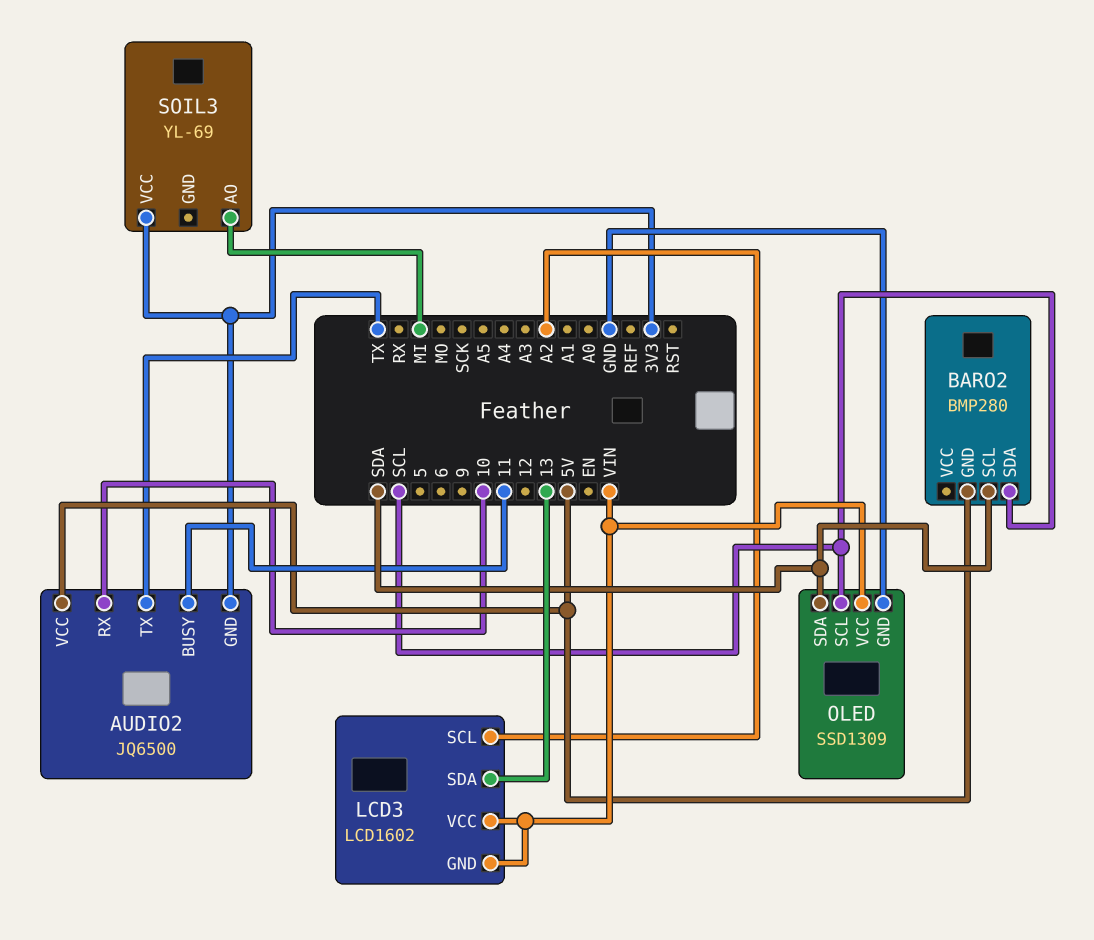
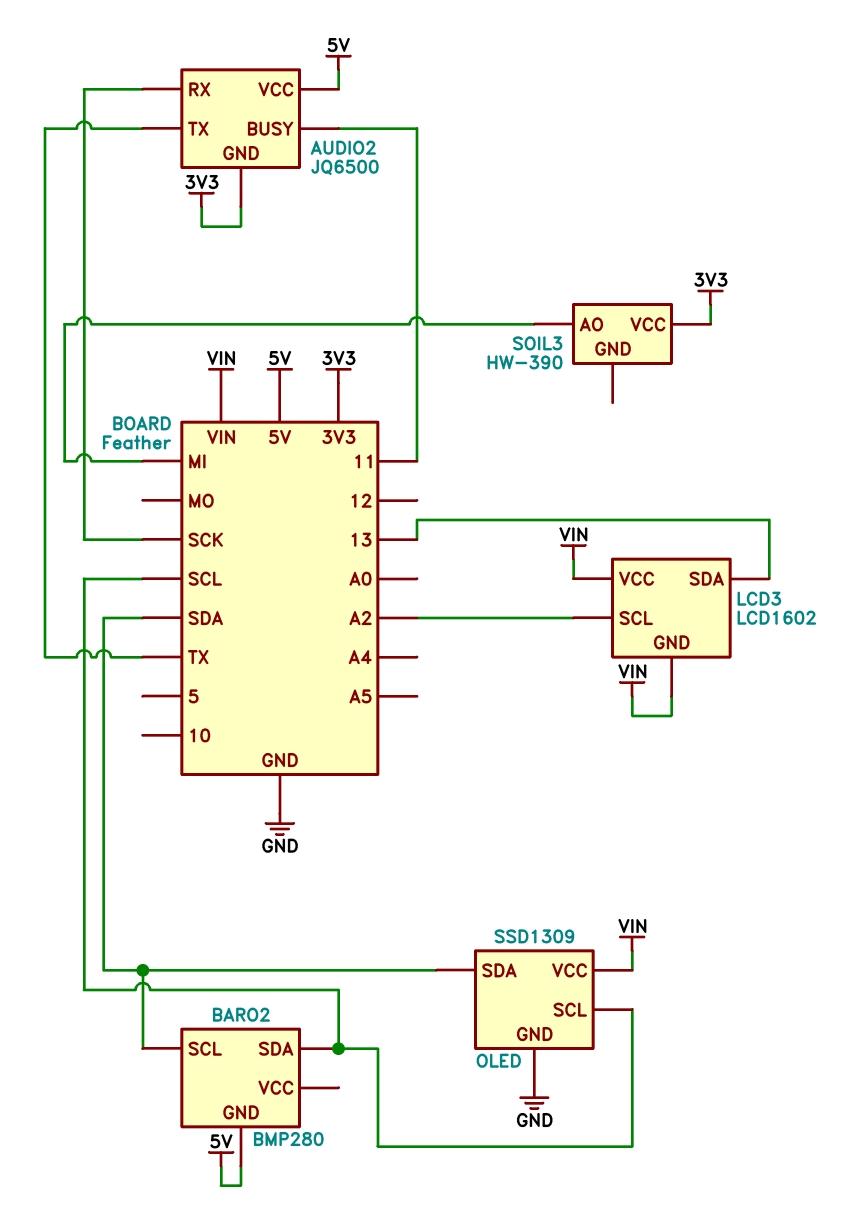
AUDIO2 pin RX: 10 -> SCK
SOIL3: YL-69 -> HW-390

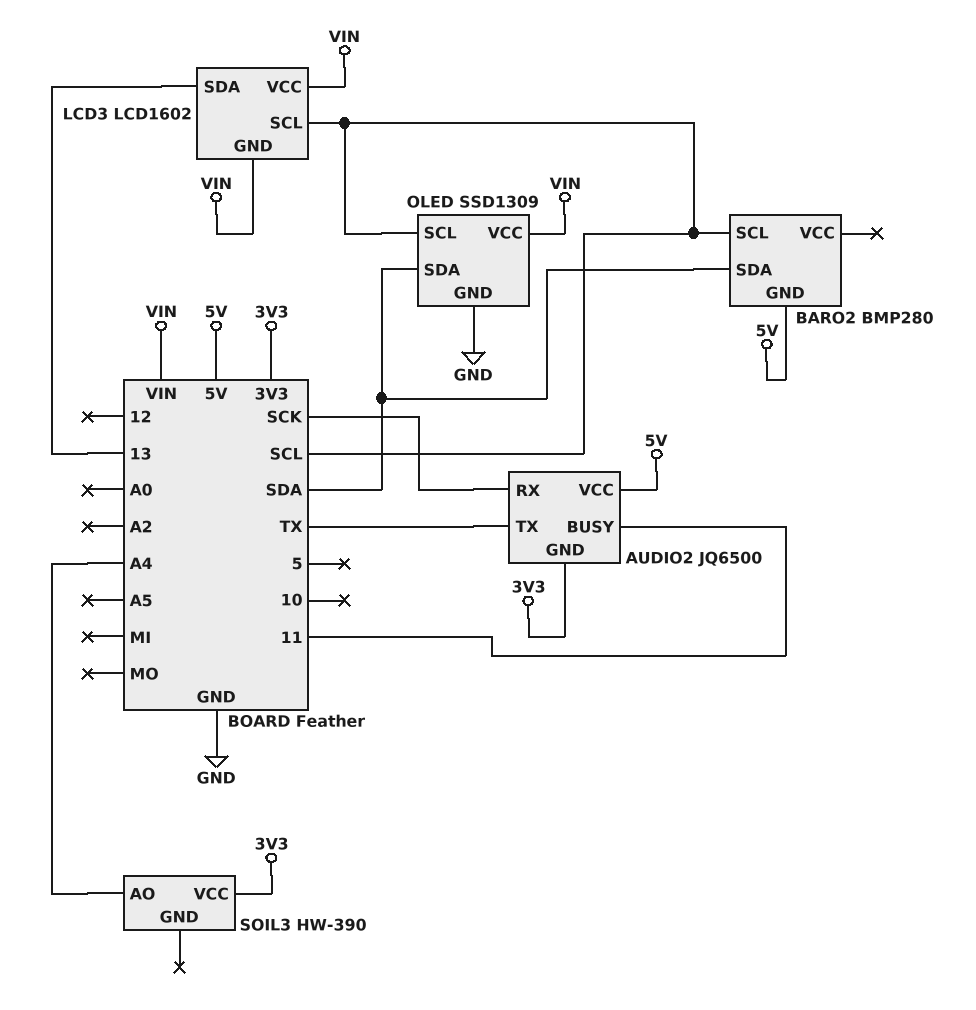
BARO2 pin SCL: SDA -> SCL
BARO2 pin SDA: SCL -> SDA
LCD3 pin SCL: A2 -> SCL
SOIL3 pin AO: MI -> A4

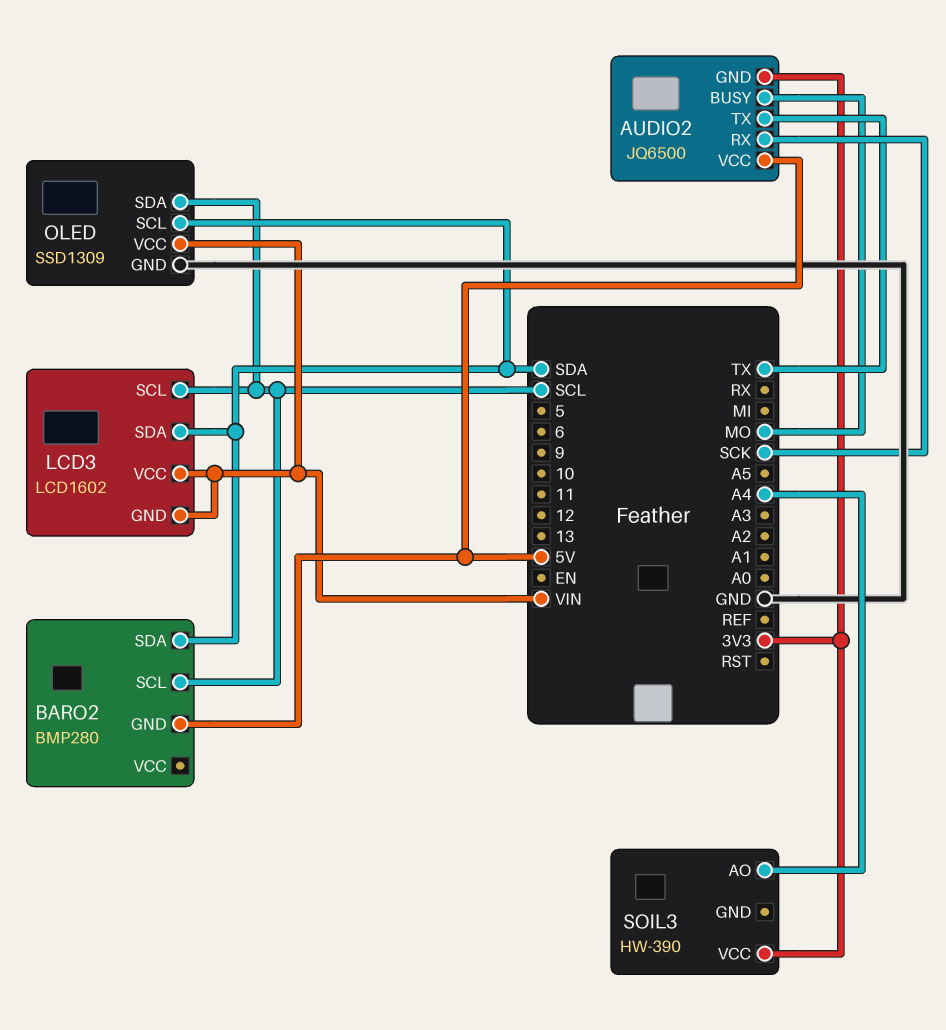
AUDIO2 pin BUSY: 11 -> MO
LCD3 pin SDA: 13 -> SDA
OLED pin SCL: SCL -> SDA
OLED pin SDA: SDA -> SCL

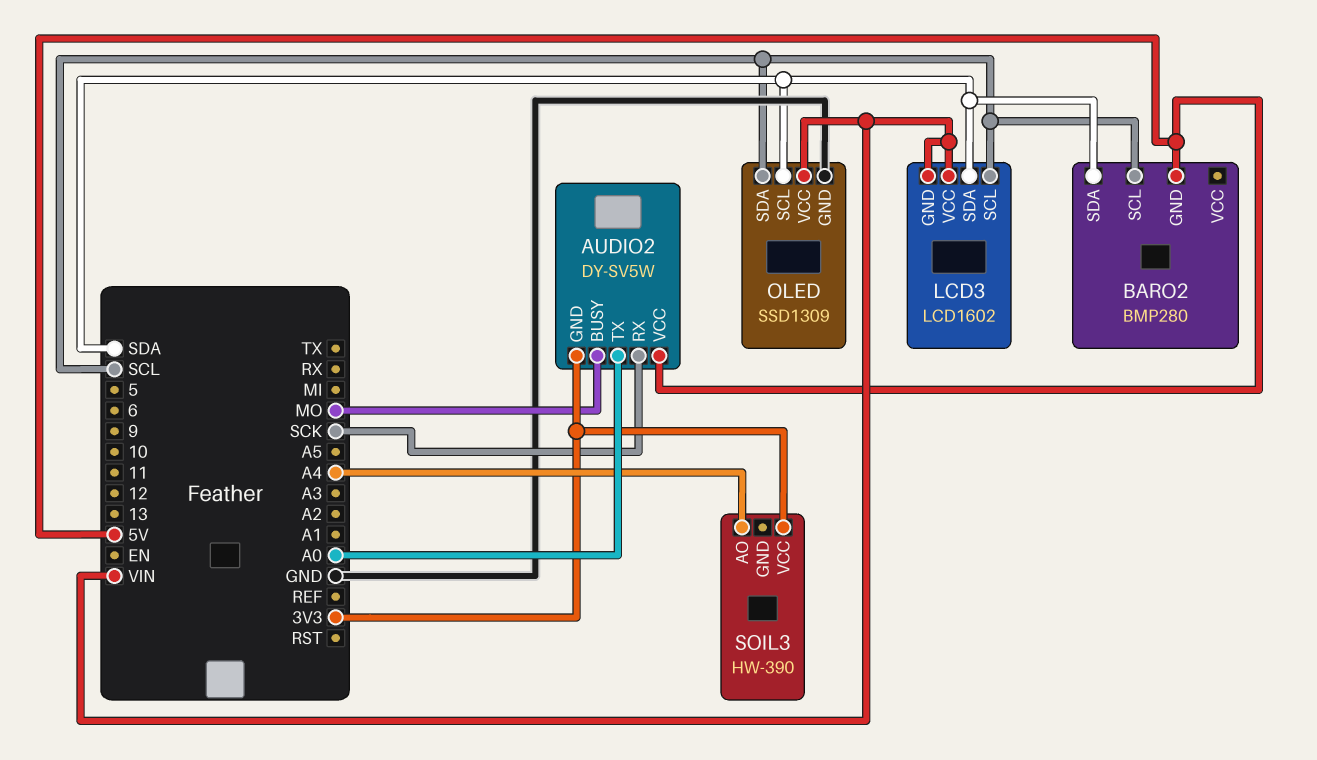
AUDIO2: JQ6500 -> DY-SV5W
AUDIO2 pin TX: TX -> A0

